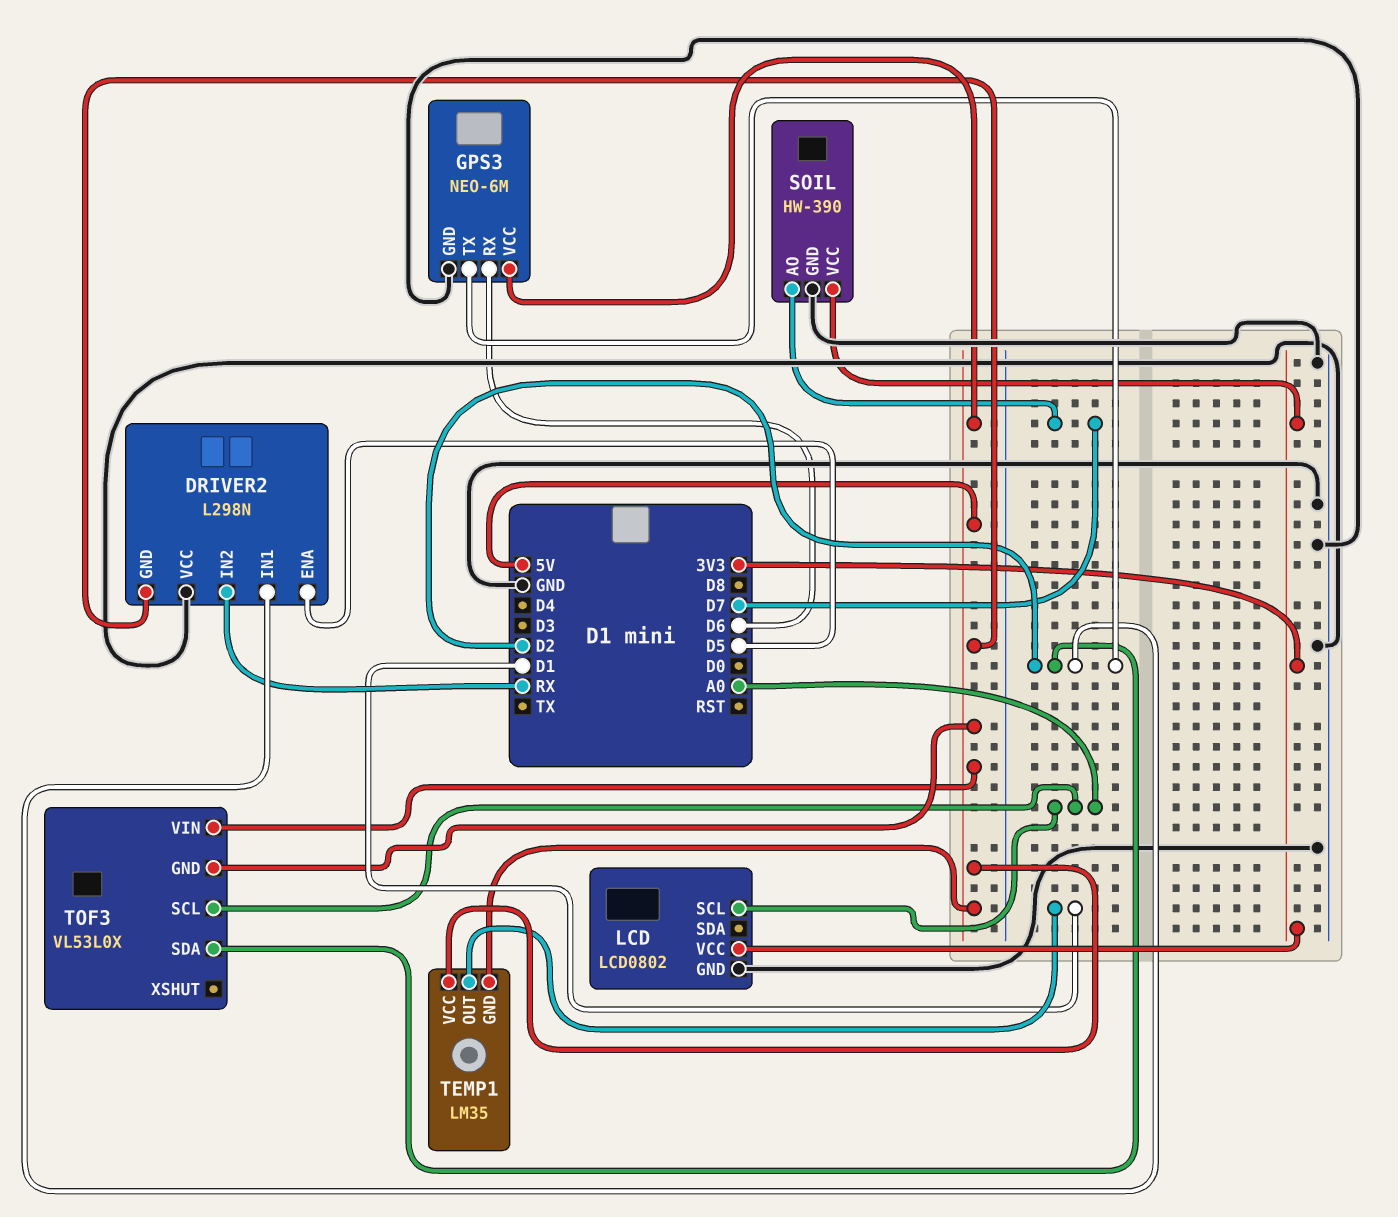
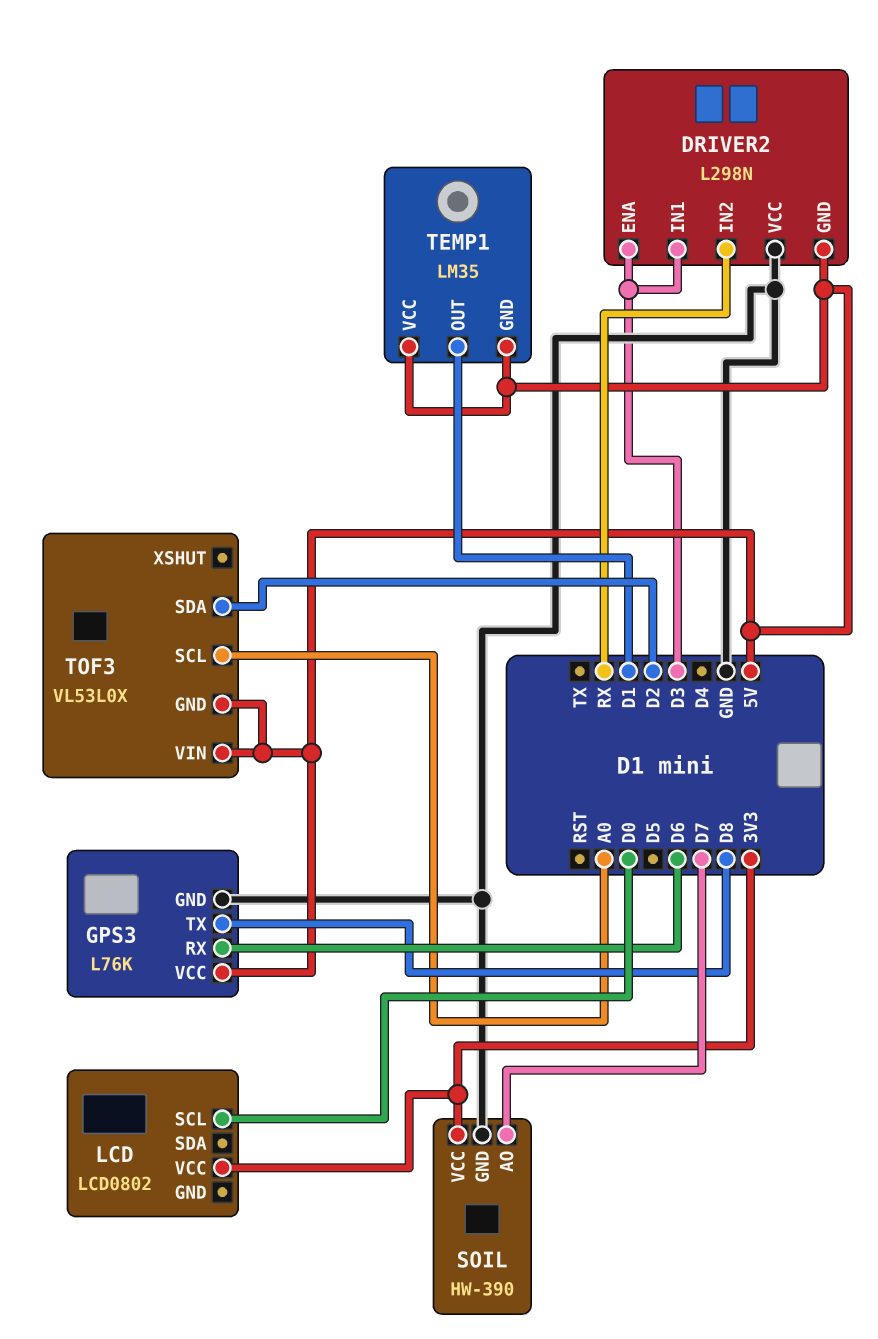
DRIVER2 pin ENA: D5 -> D3
DRIVER2 pin IN1: D2 -> D3
GPS3: NEO-6M -> L76K
GPS3 pin TX: D2 -> D8
LCD pin GND: GND -> none
LCD pin SCL: A0 -> D0

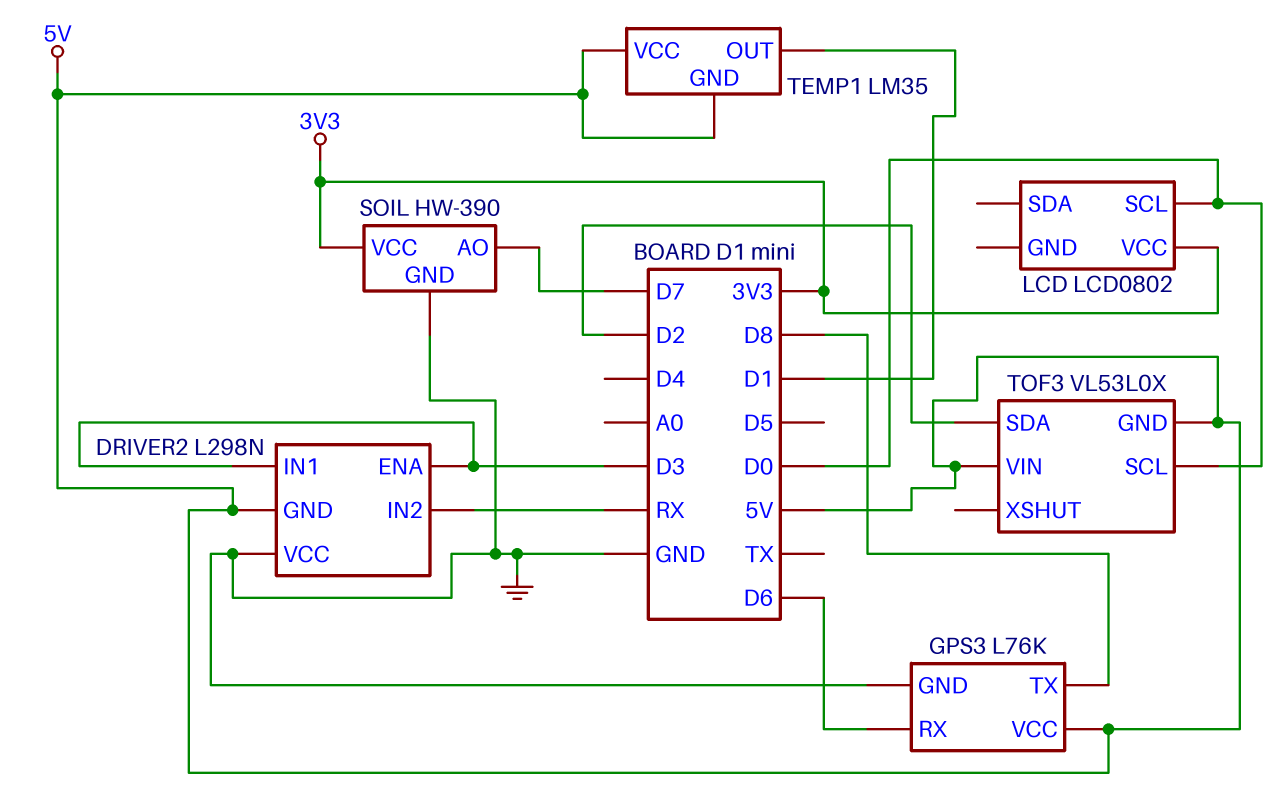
TOF3 pin SCL: A0 -> D0

